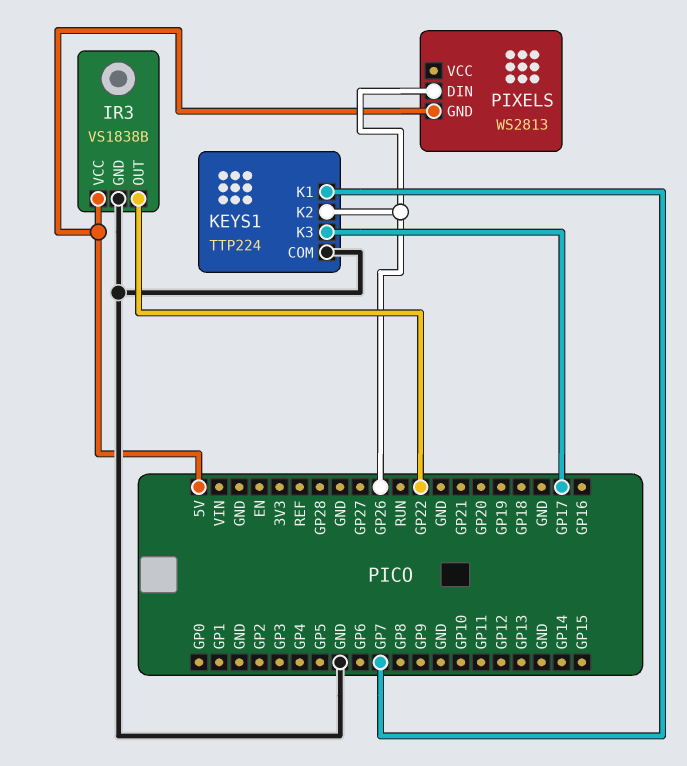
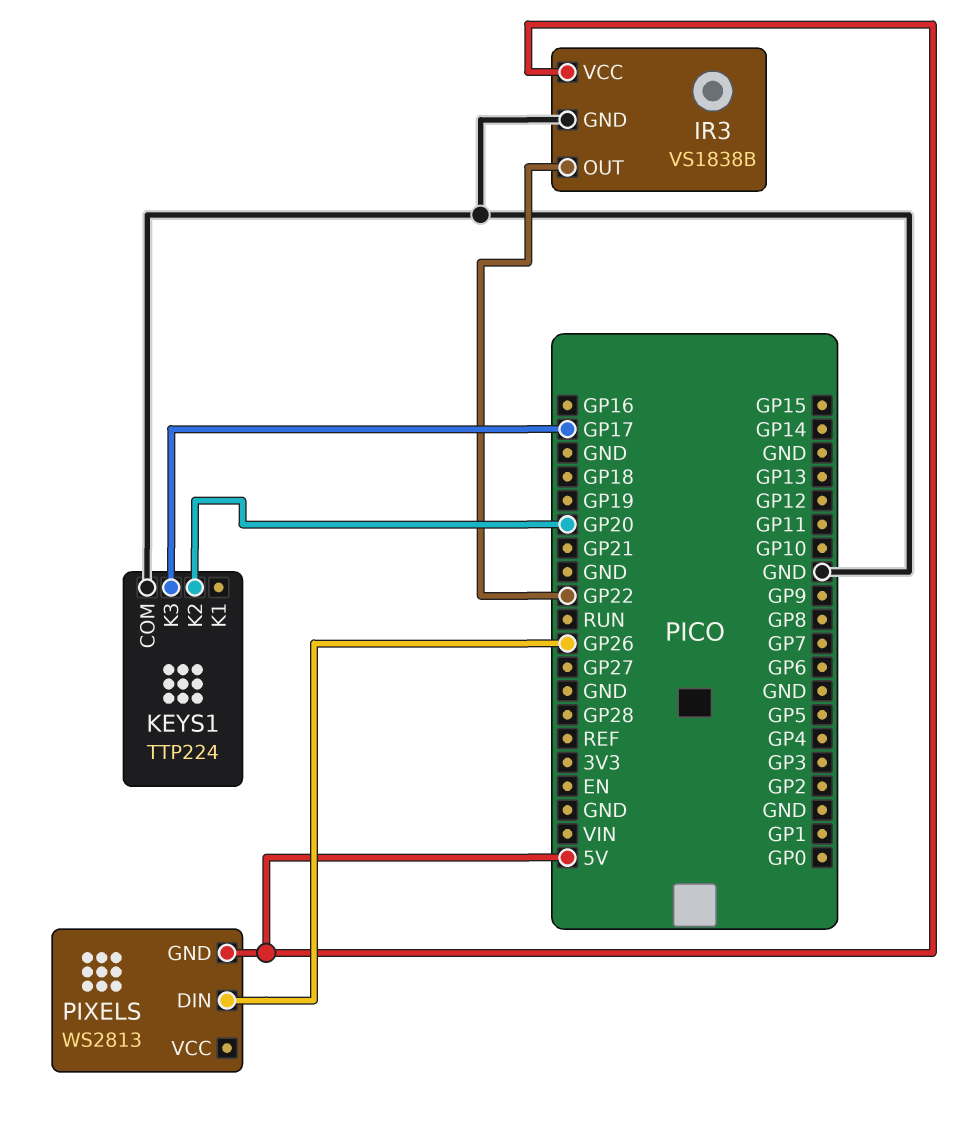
KEYS1 pin K1: GP7 -> none
KEYS1 pin K2: GP26 -> GP20

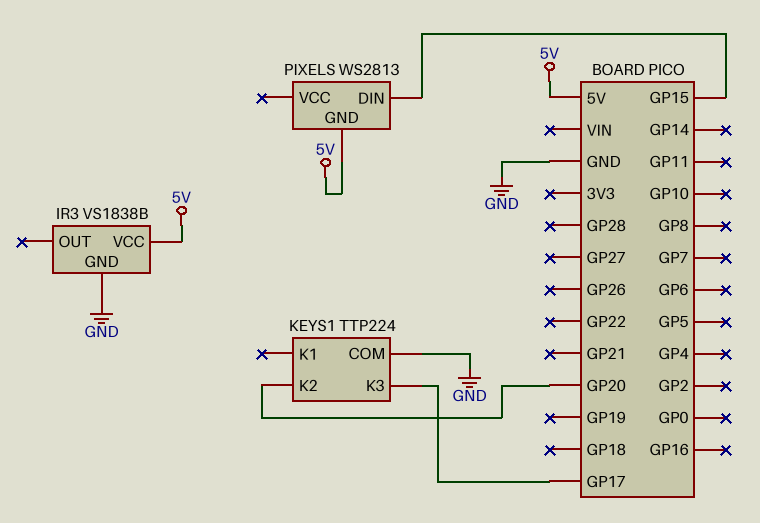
IR3 pin OUT: GP22 -> none
PIXELS pin DIN: GP26 -> GP15

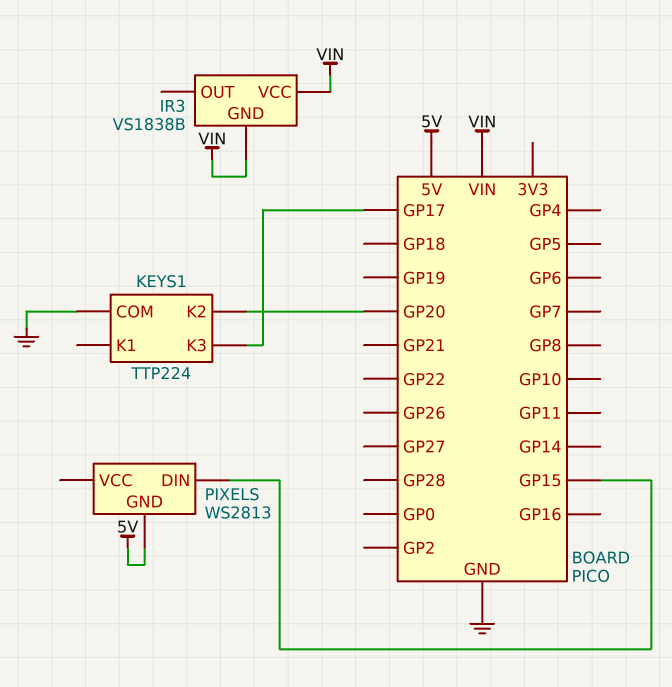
IR3 pin GND: GND -> VIN
IR3 pin VCC: 5V -> VIN

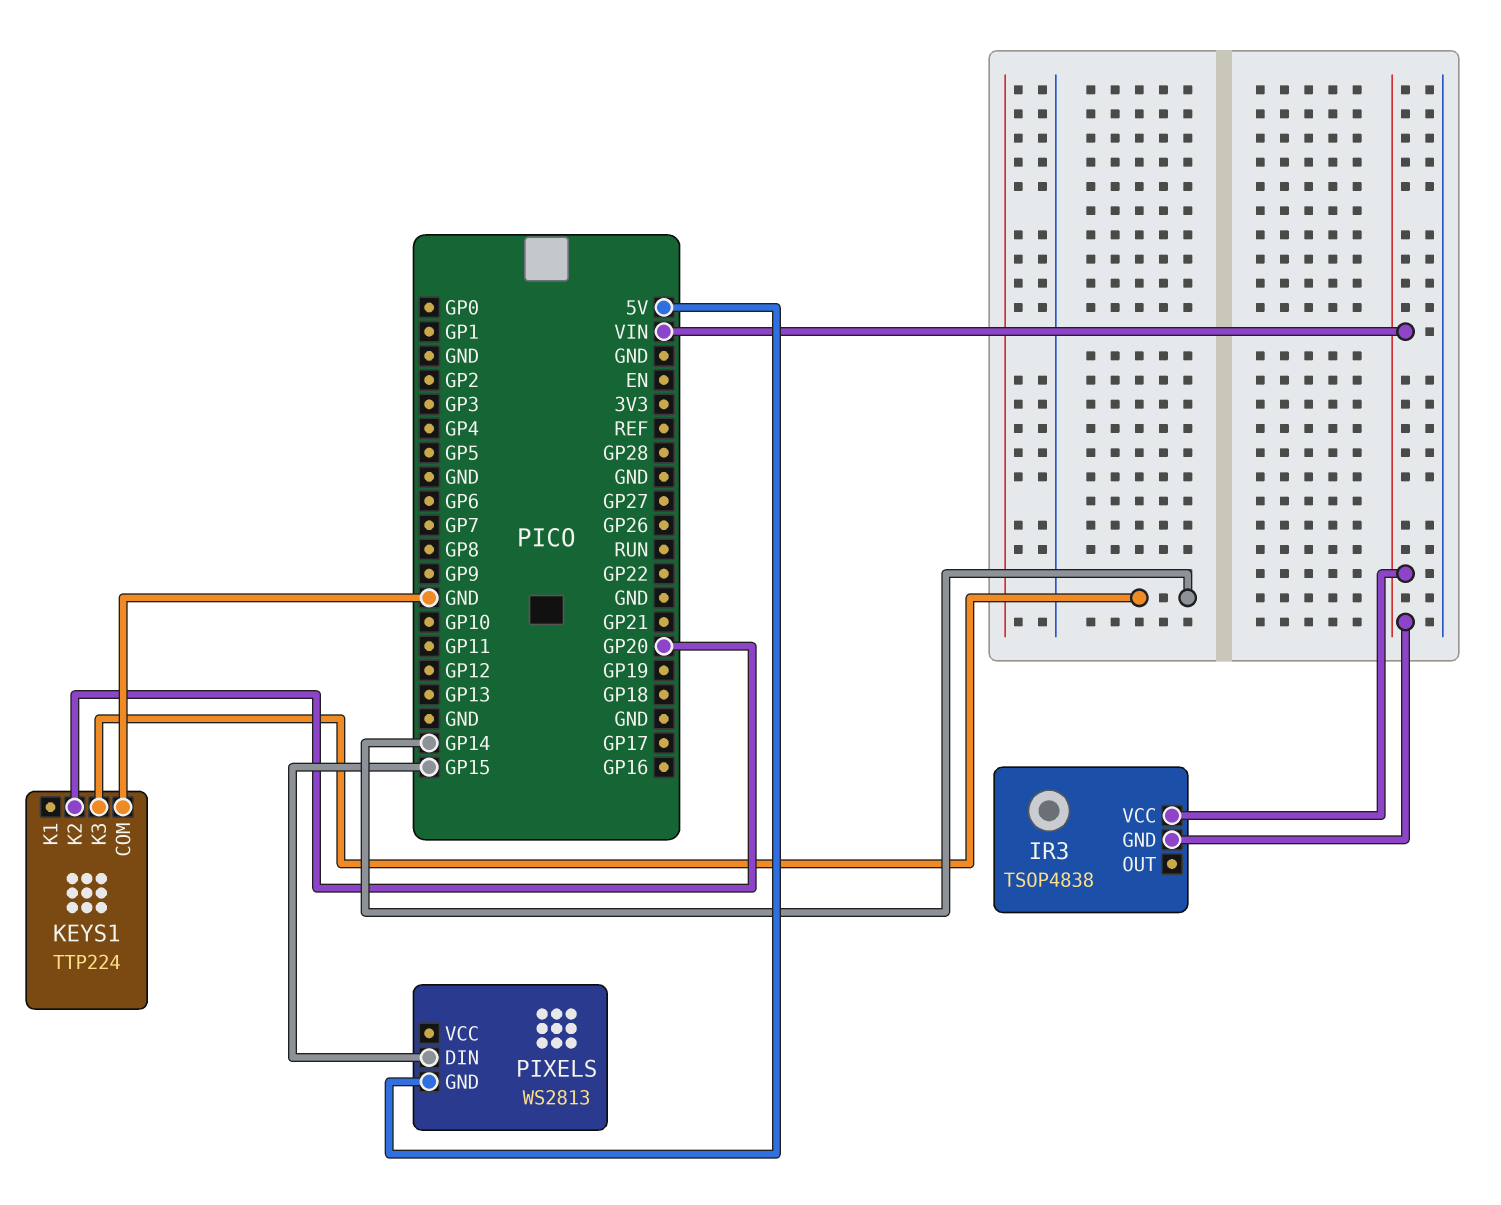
IR3: VS1838B -> TSOP4838
KEYS1 pin K3: GP17 -> GP14

